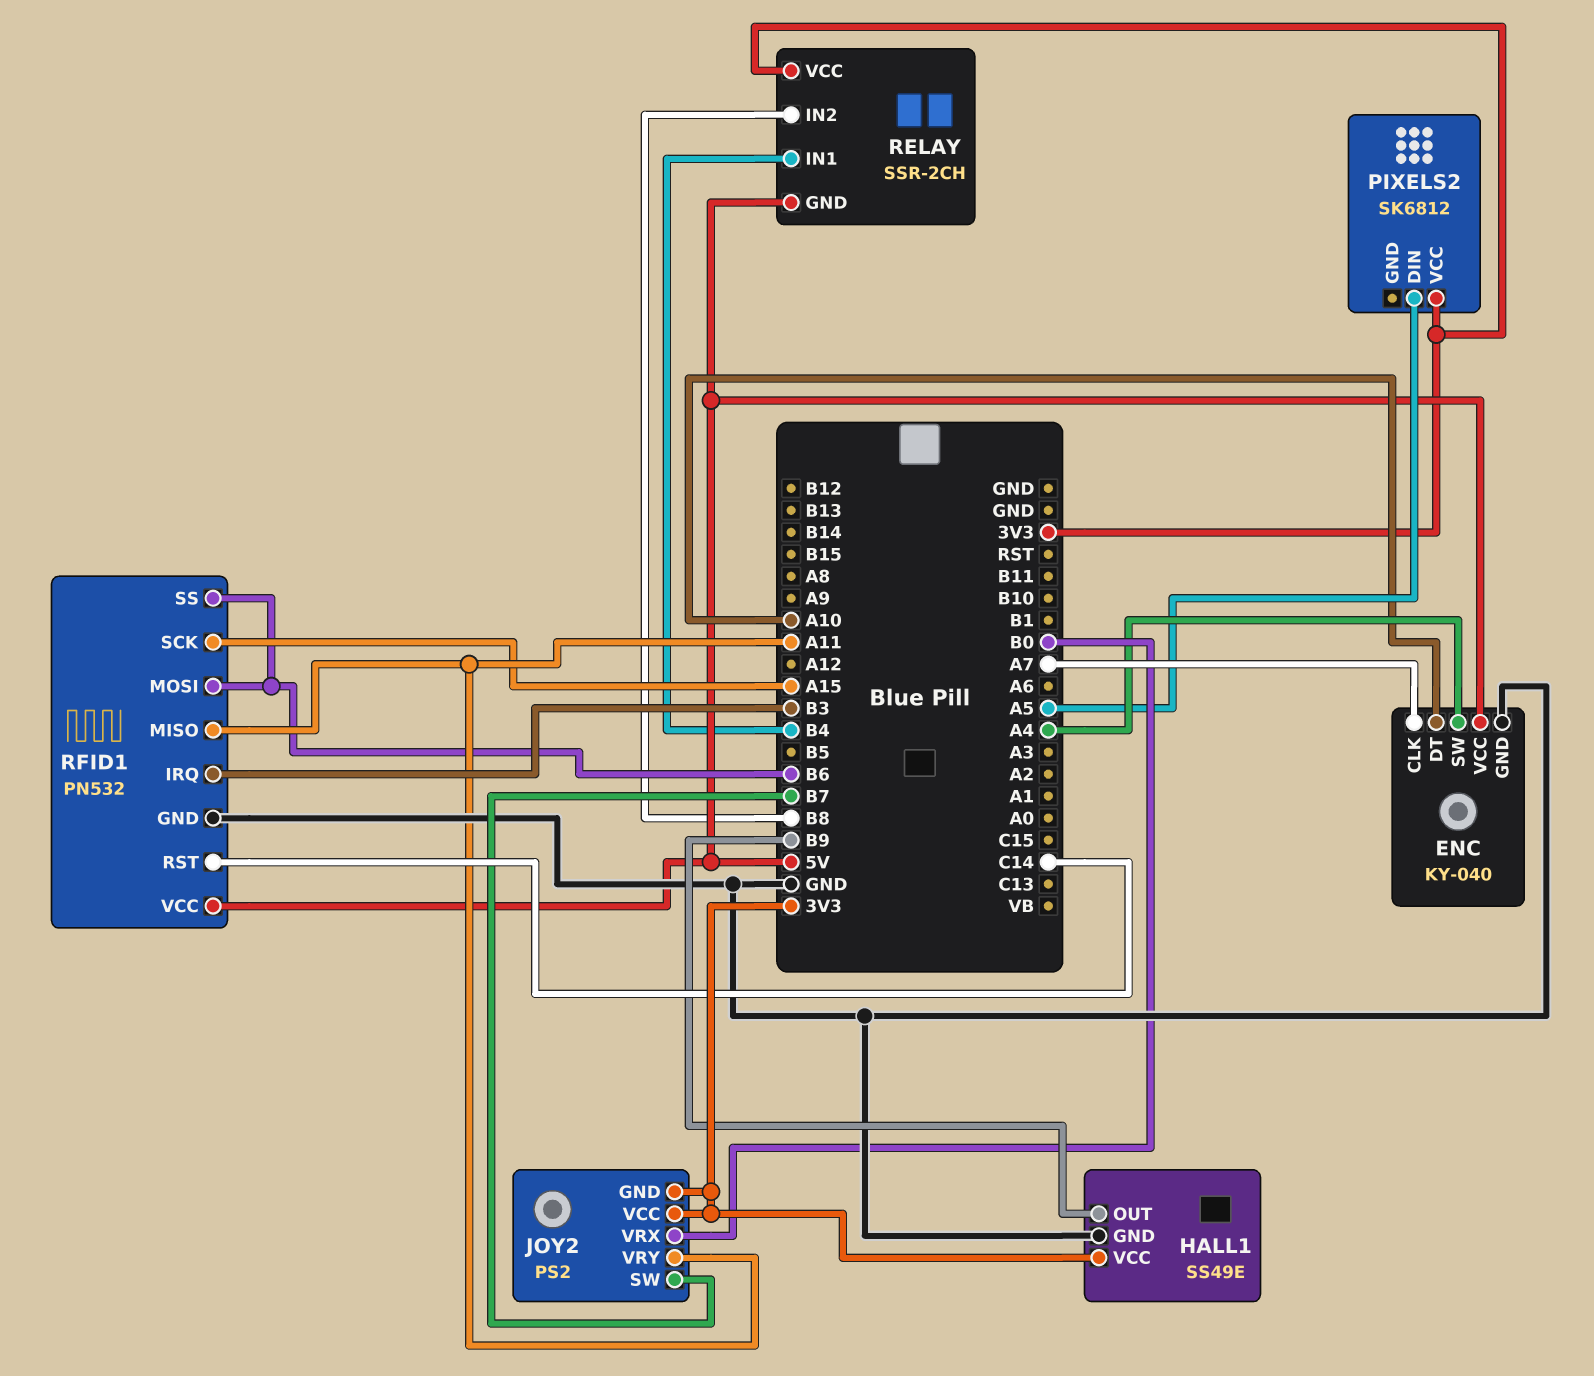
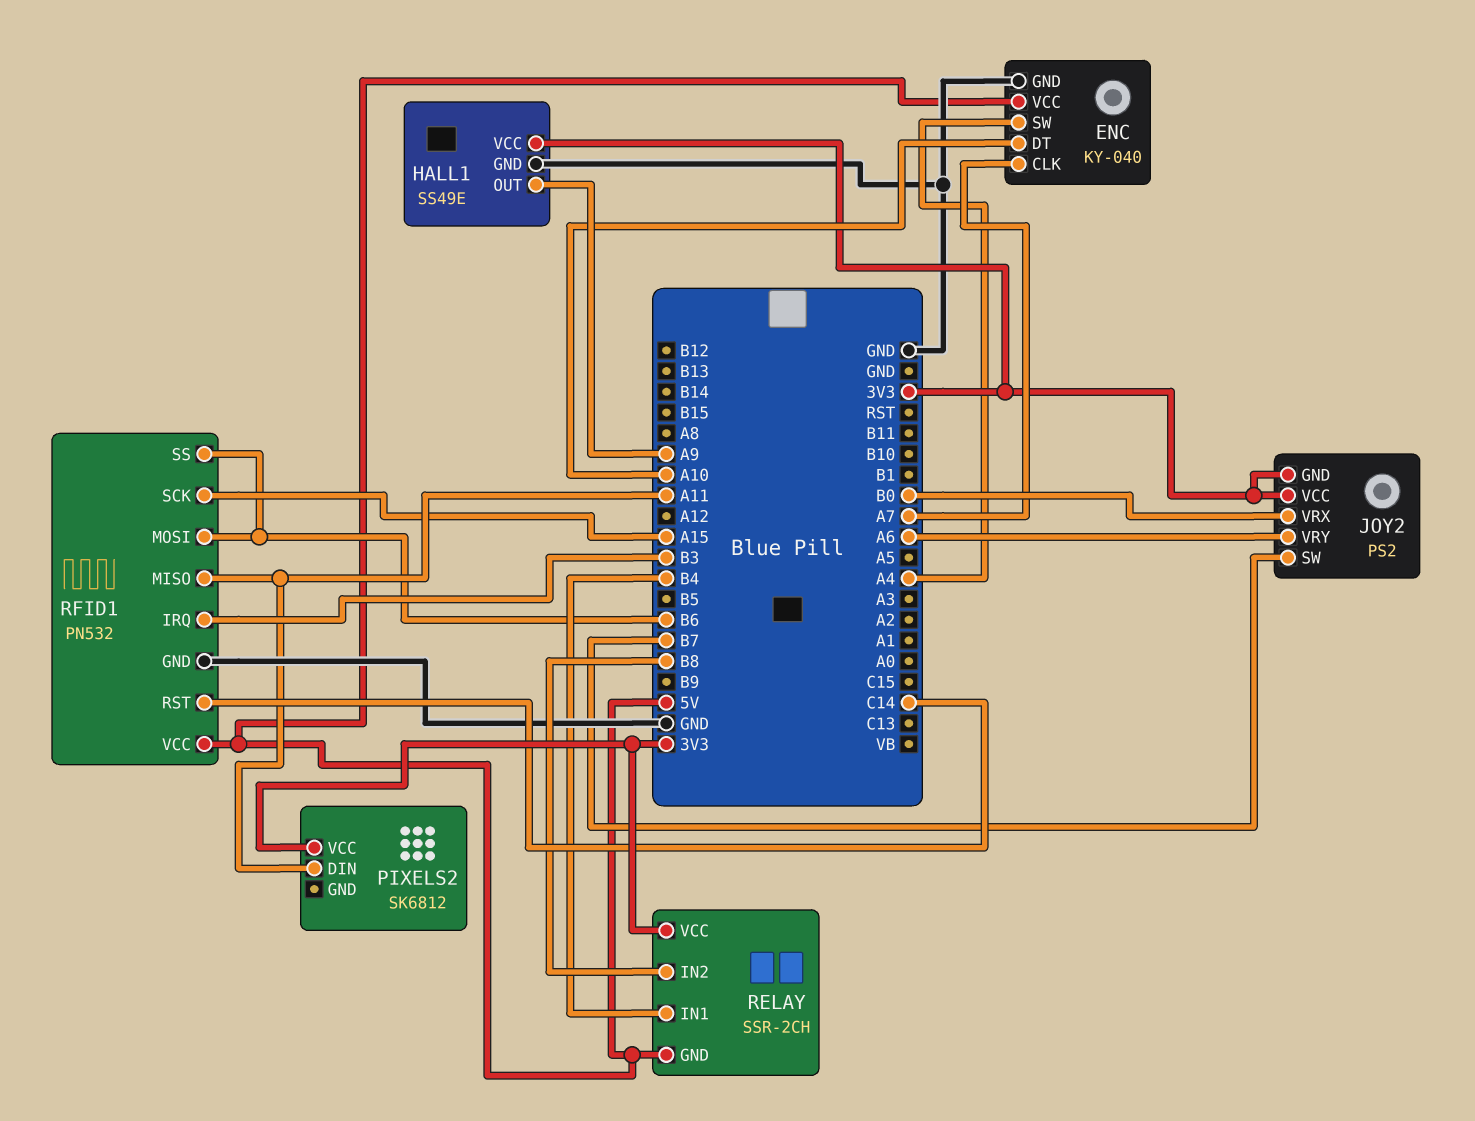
HALL1 pin OUT: B9 -> A9
JOY2 pin VRY: A11 -> A6
PIXELS2 pin DIN: A5 -> A11

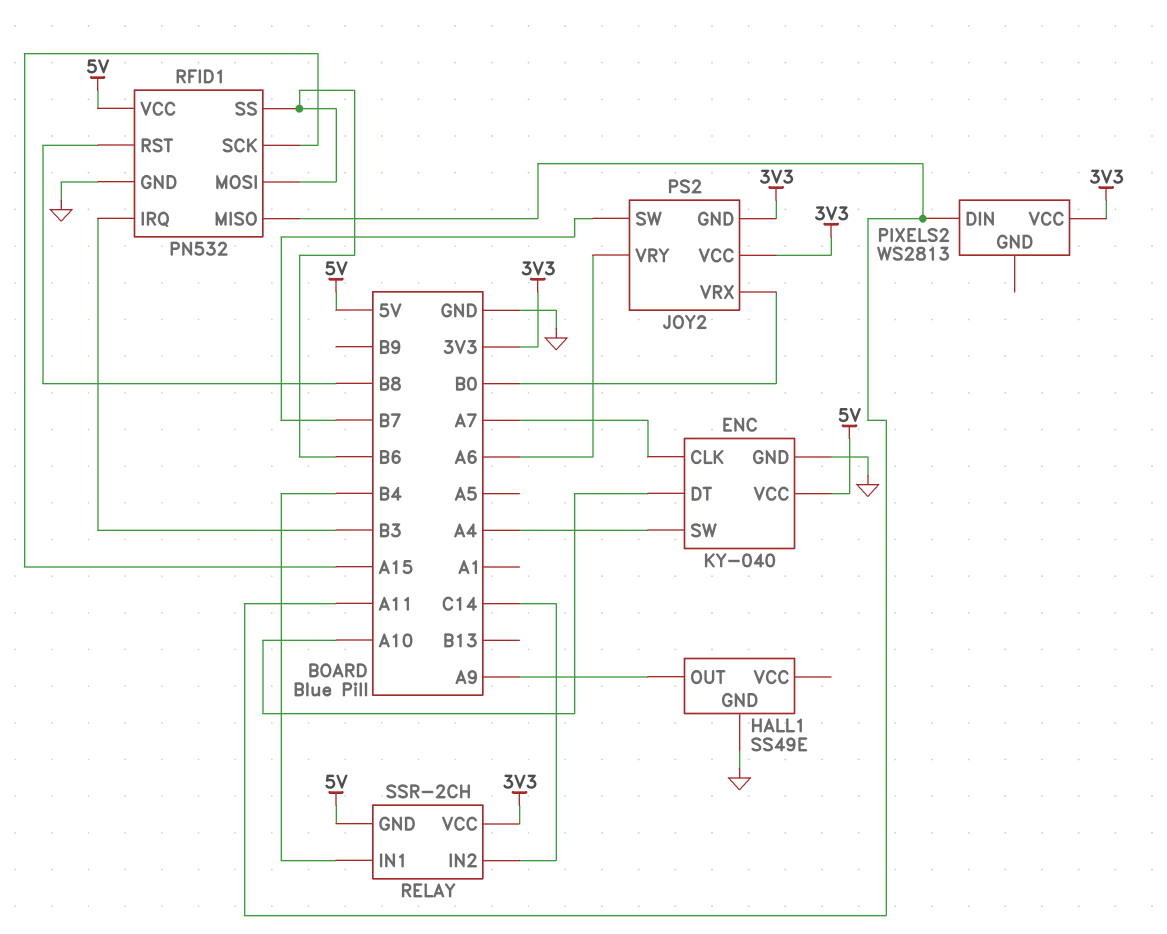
HALL1 pin VCC: 3V3 -> none
PIXELS2: SK6812 -> WS2813
RELAY pin IN2: B8 -> C14
RFID1 pin RST: C14 -> B8

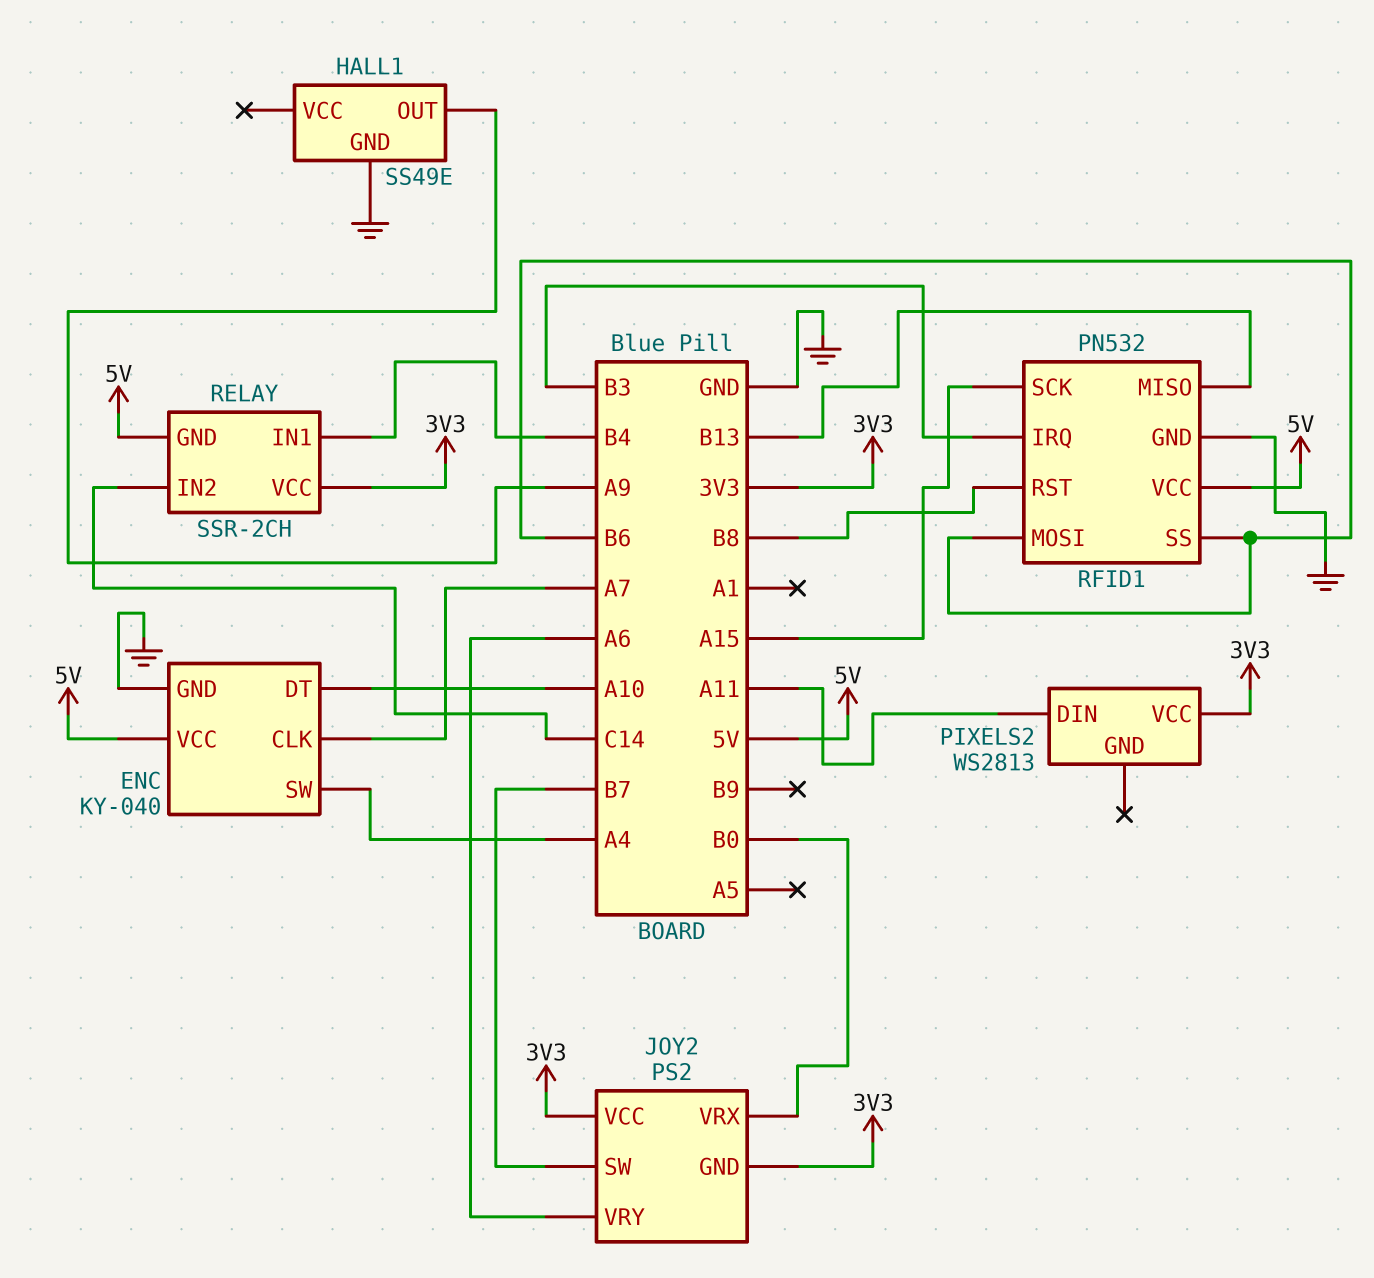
RFID1 pin MISO: A11 -> B13

